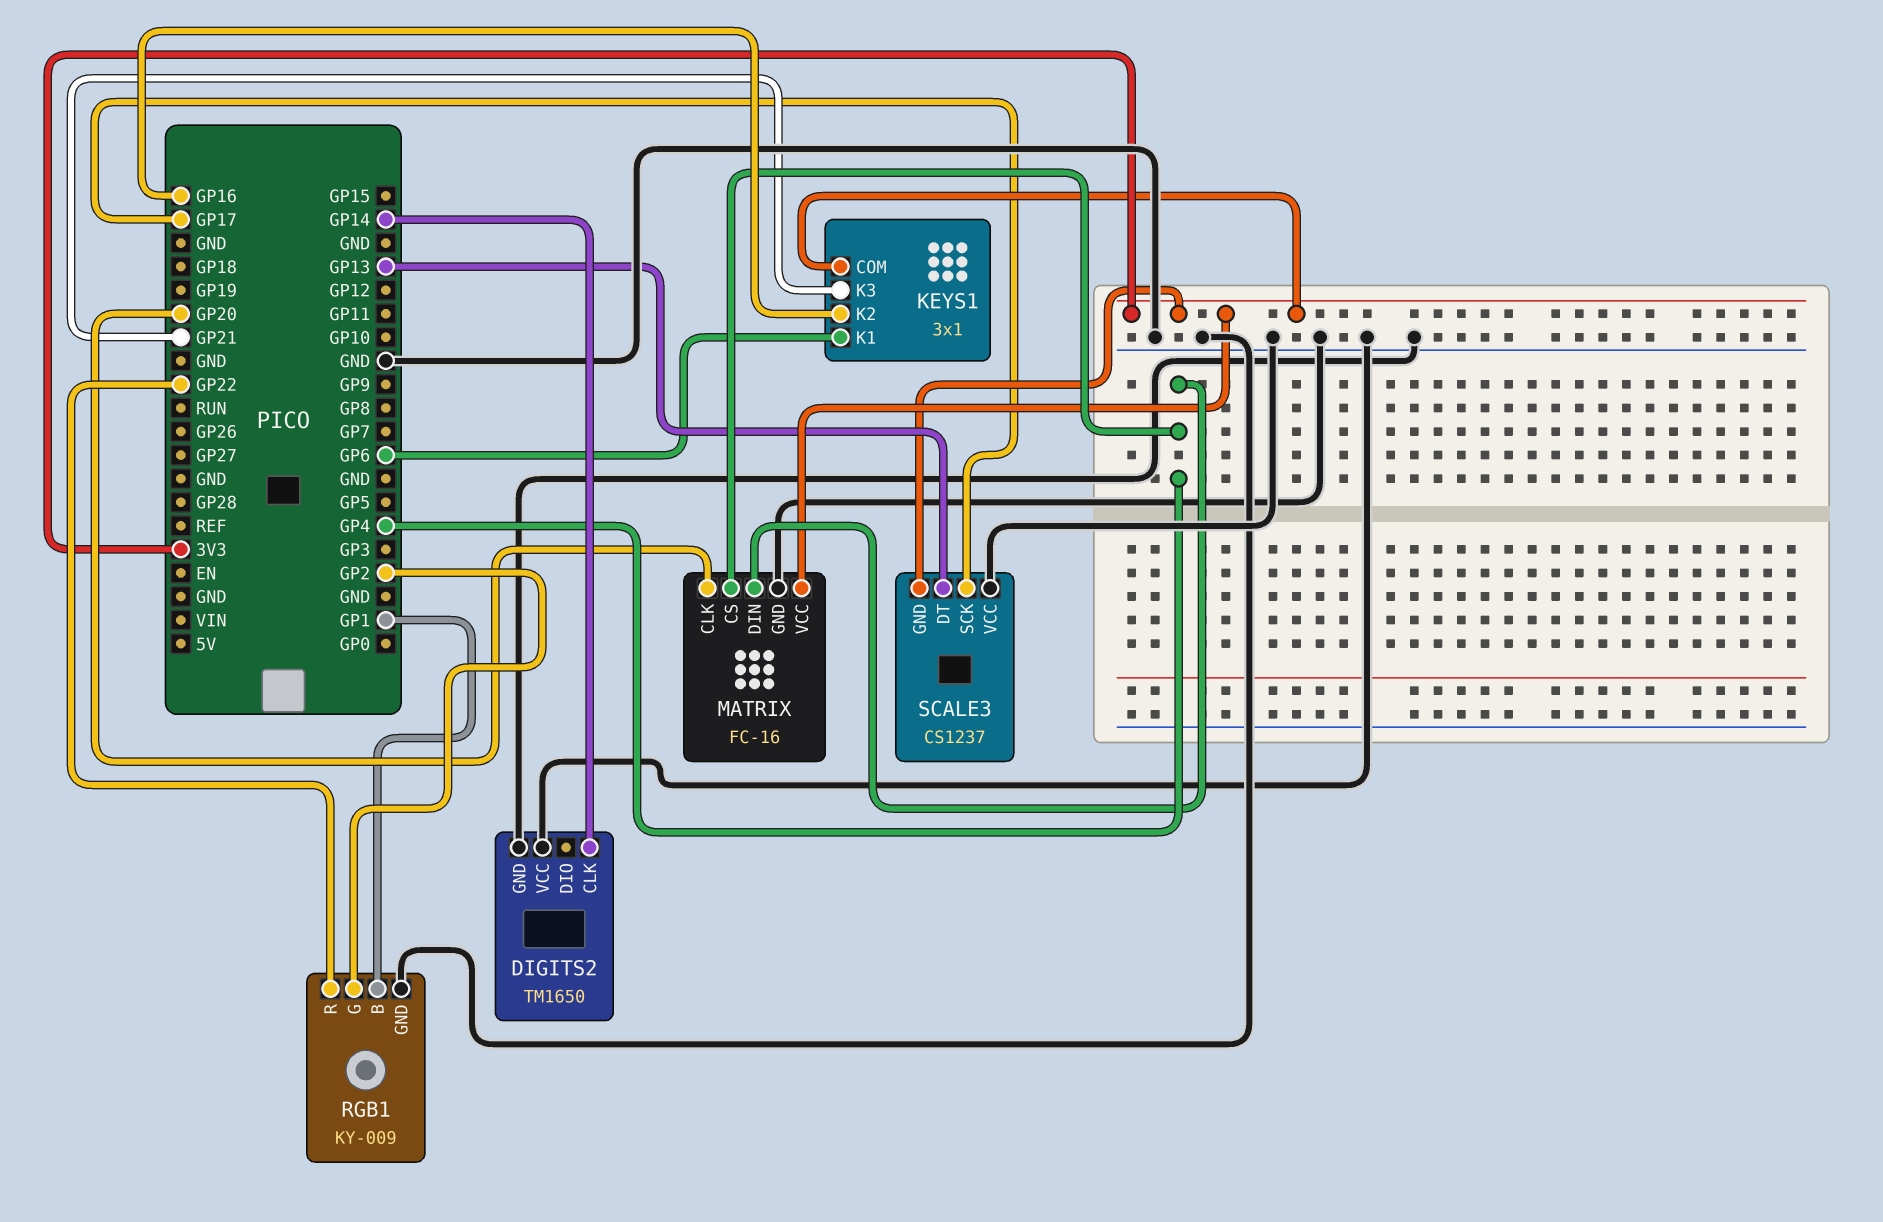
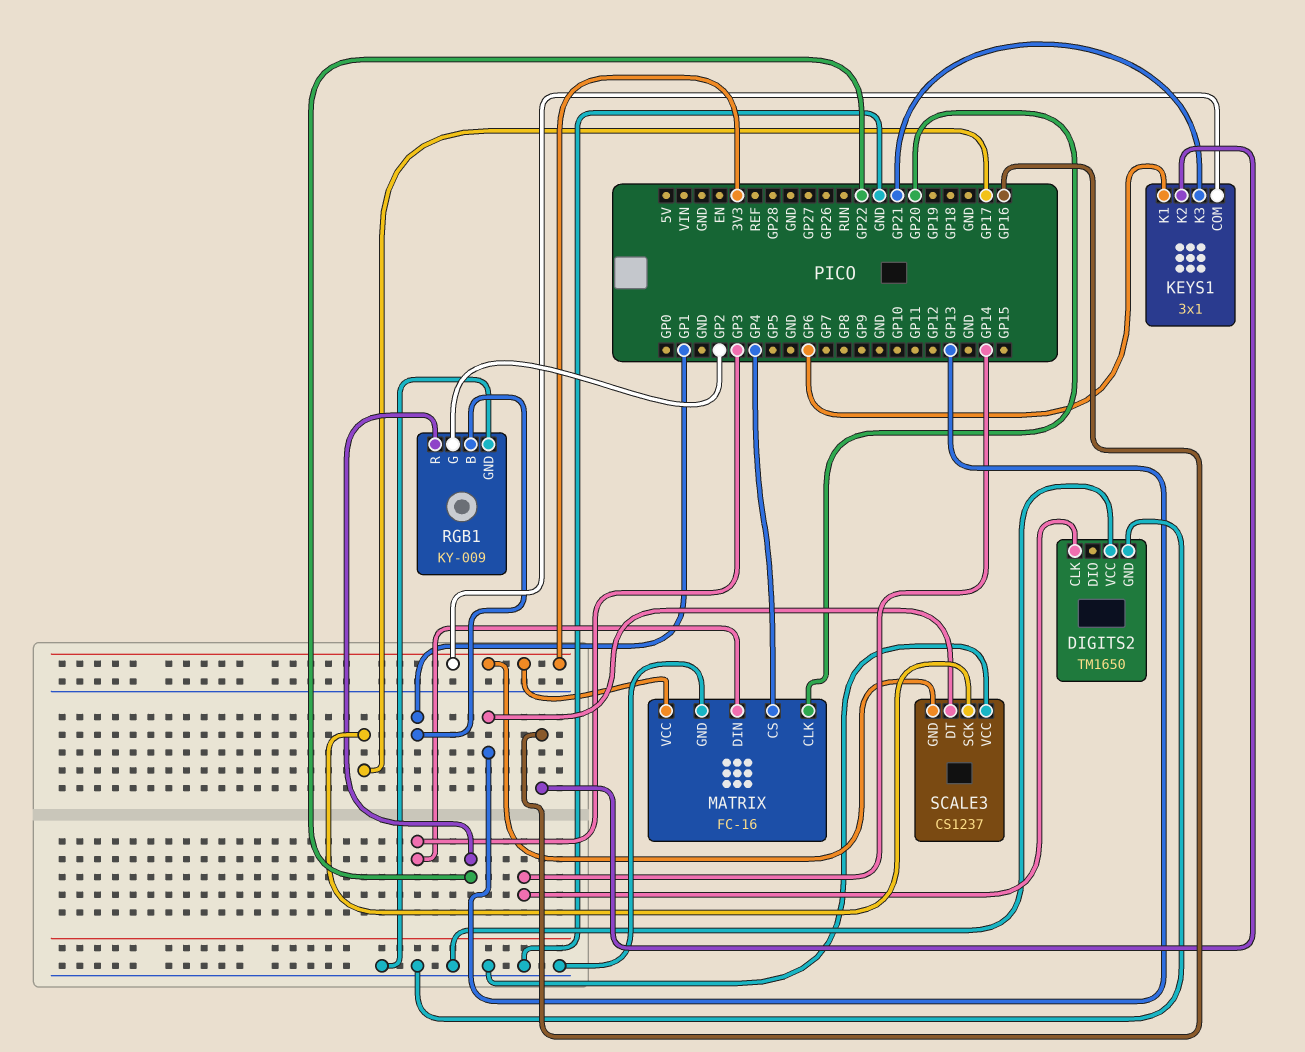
MATRIX pin DIN: GP4 -> GP3

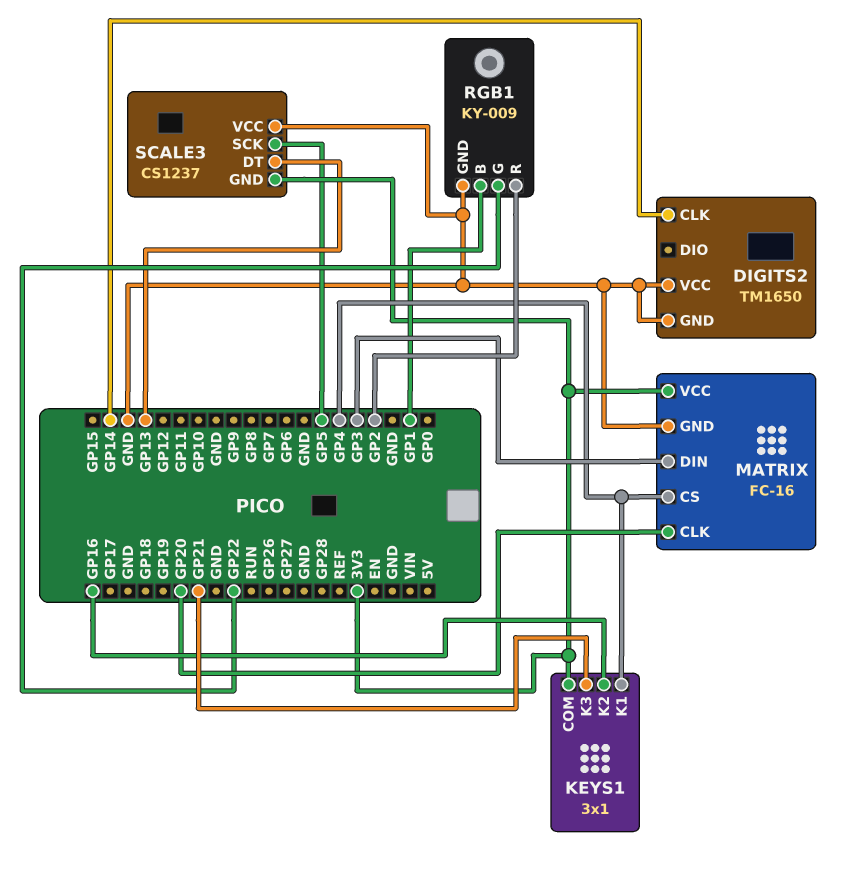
KEYS1 pin K1: GP6 -> GP4
RGB1 pin G: GP2 -> GP22
RGB1 pin R: GP22 -> GP2
SCALE3 pin SCK: GP17 -> GP5

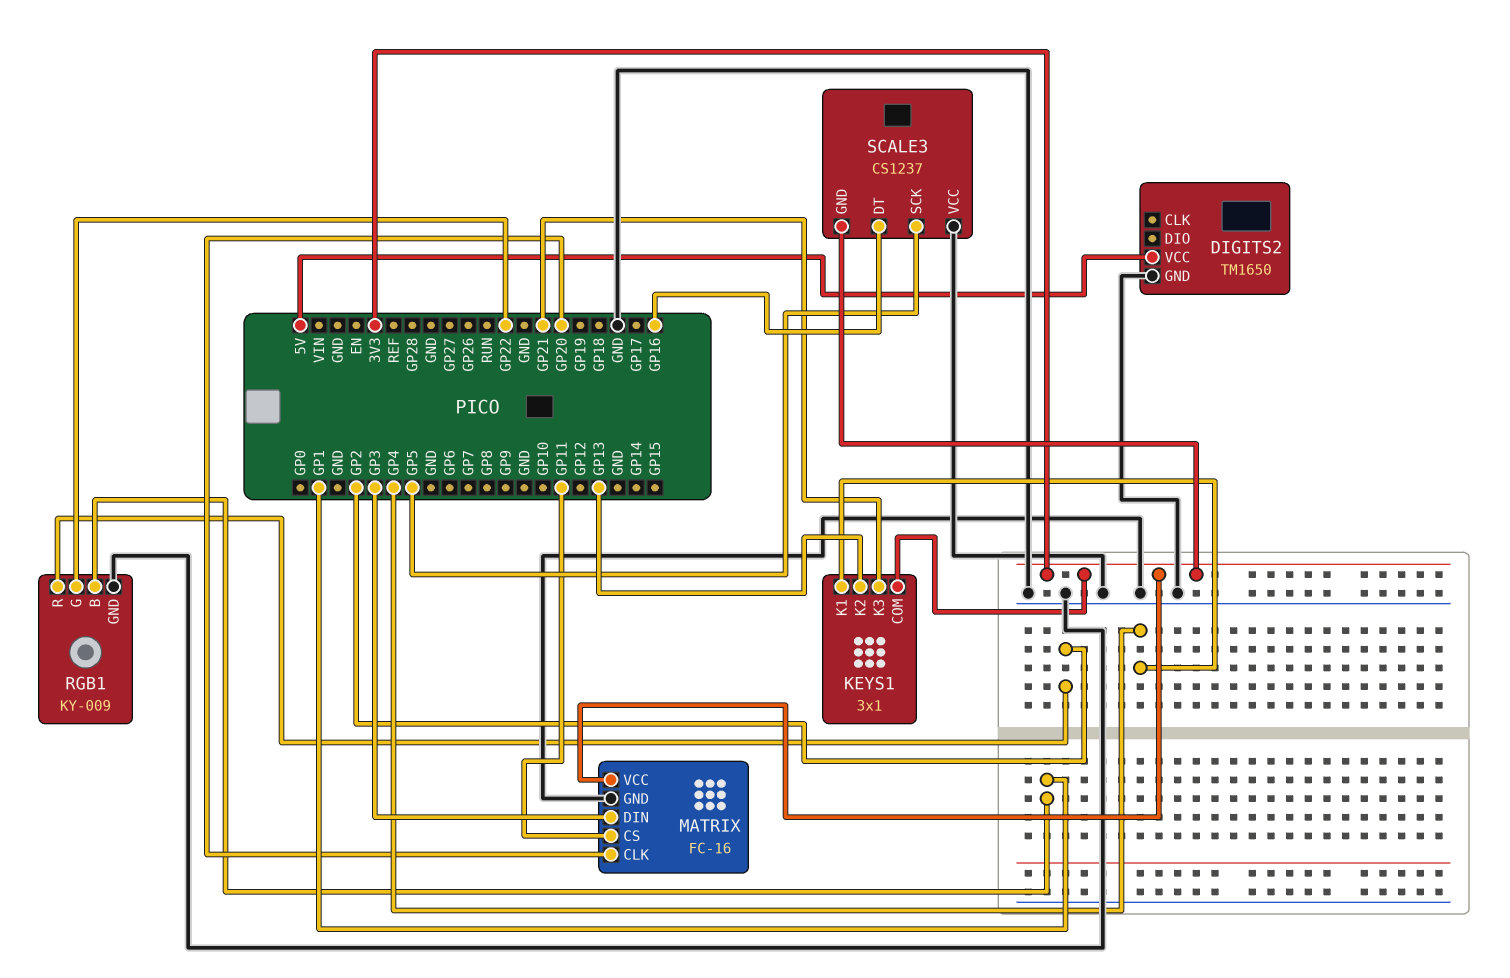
DIGITS2 pin CLK: GP14 -> none
DIGITS2 pin VCC: GND -> 5V
KEYS1 pin K2: GP16 -> GP13
MATRIX pin CS: GP4 -> GP11
SCALE3 pin DT: GP13 -> GP16

